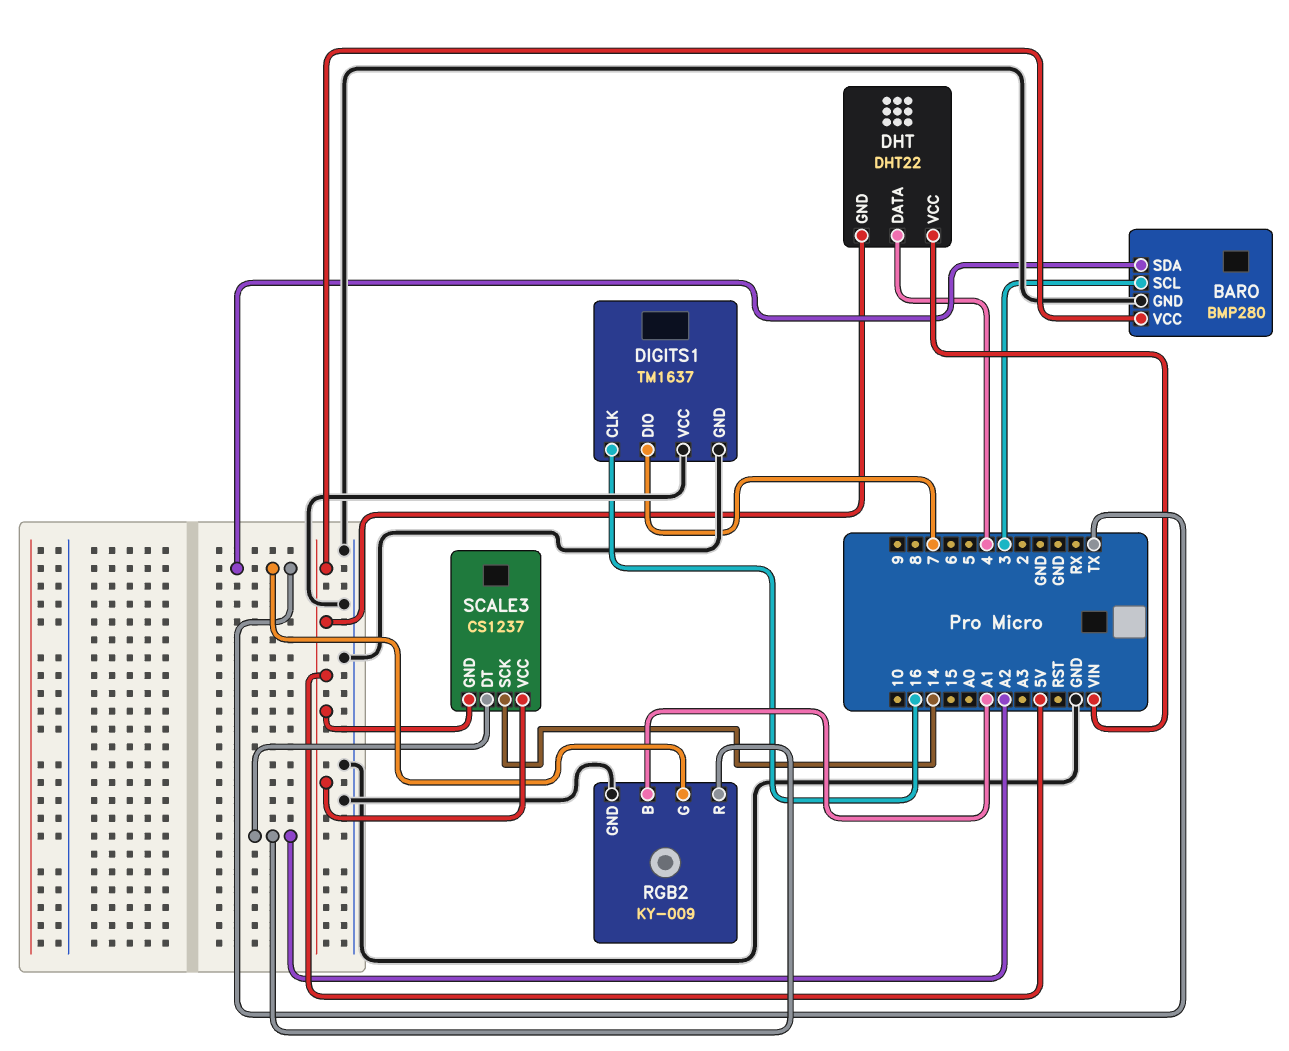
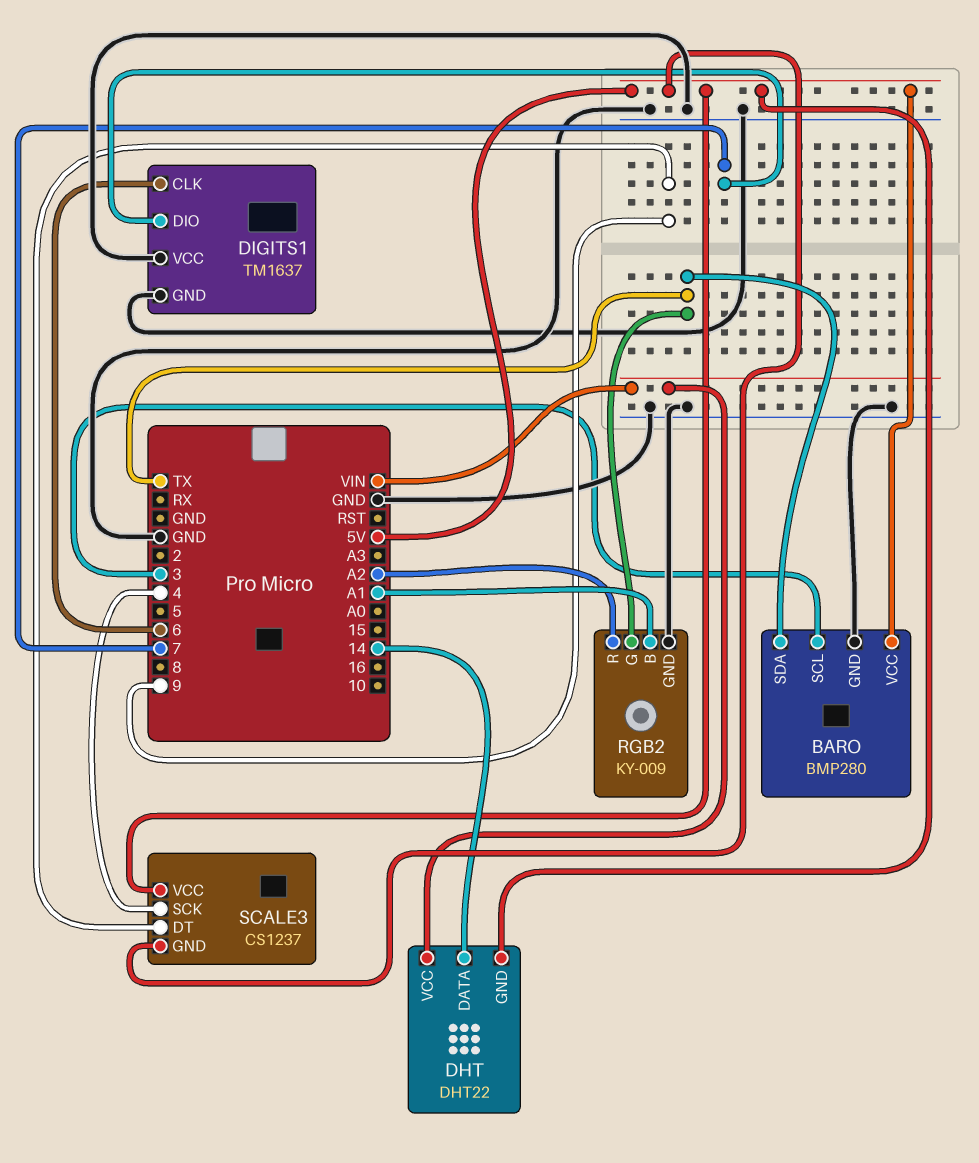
DHT pin DATA: 4 -> 14
DIGITS1 pin CLK: 16 -> 6
SCALE3 pin DT: A2 -> 9
SCALE3 pin SCK: 14 -> 4

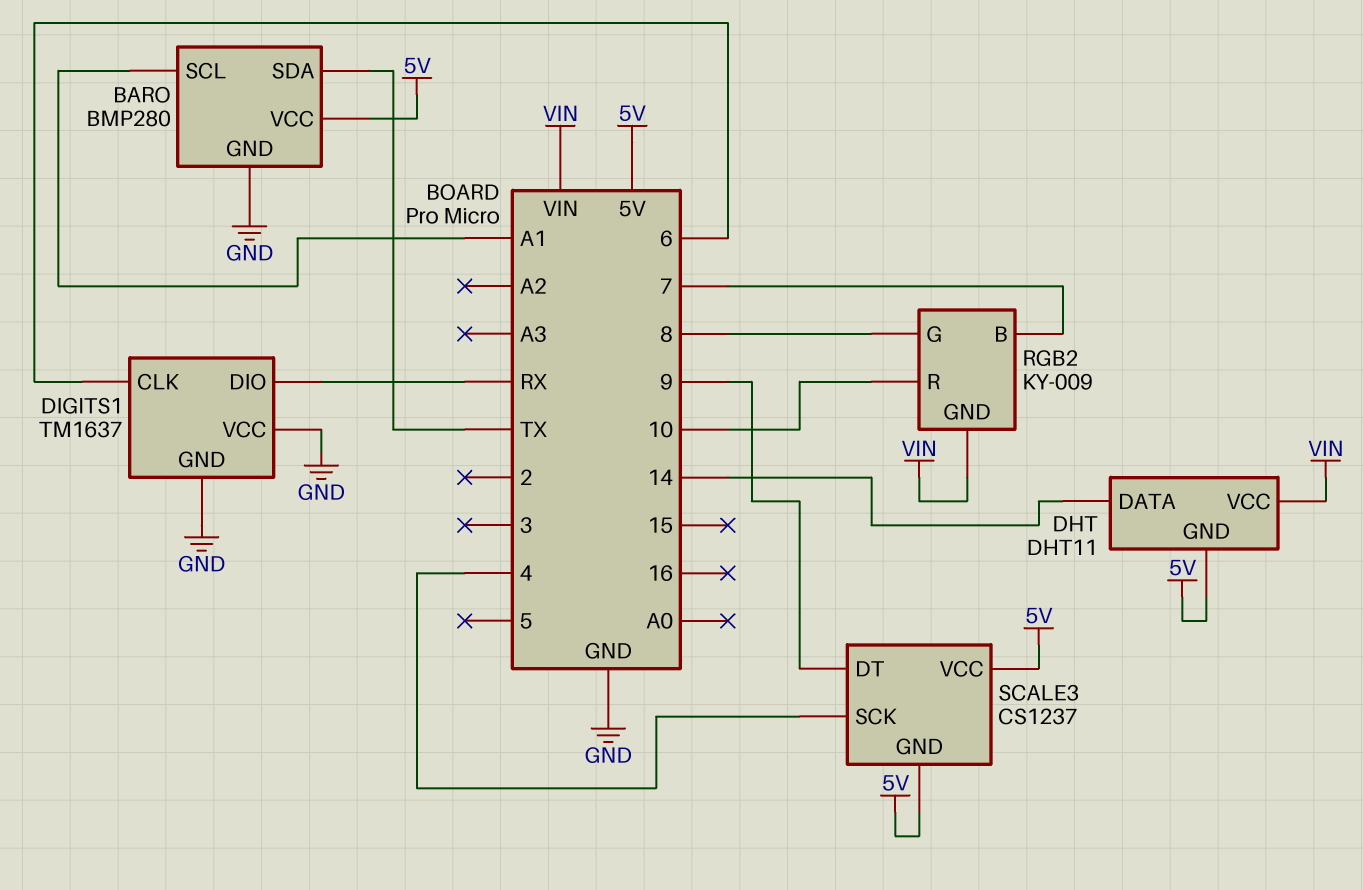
BARO pin SCL: 3 -> A1
DHT: DHT22 -> DHT11
DIGITS1 pin DIO: 7 -> RX
RGB2 pin B: A1 -> 7
RGB2 pin G: TX -> 8
RGB2 pin GND: GND -> VIN
RGB2 pin R: A2 -> 10

